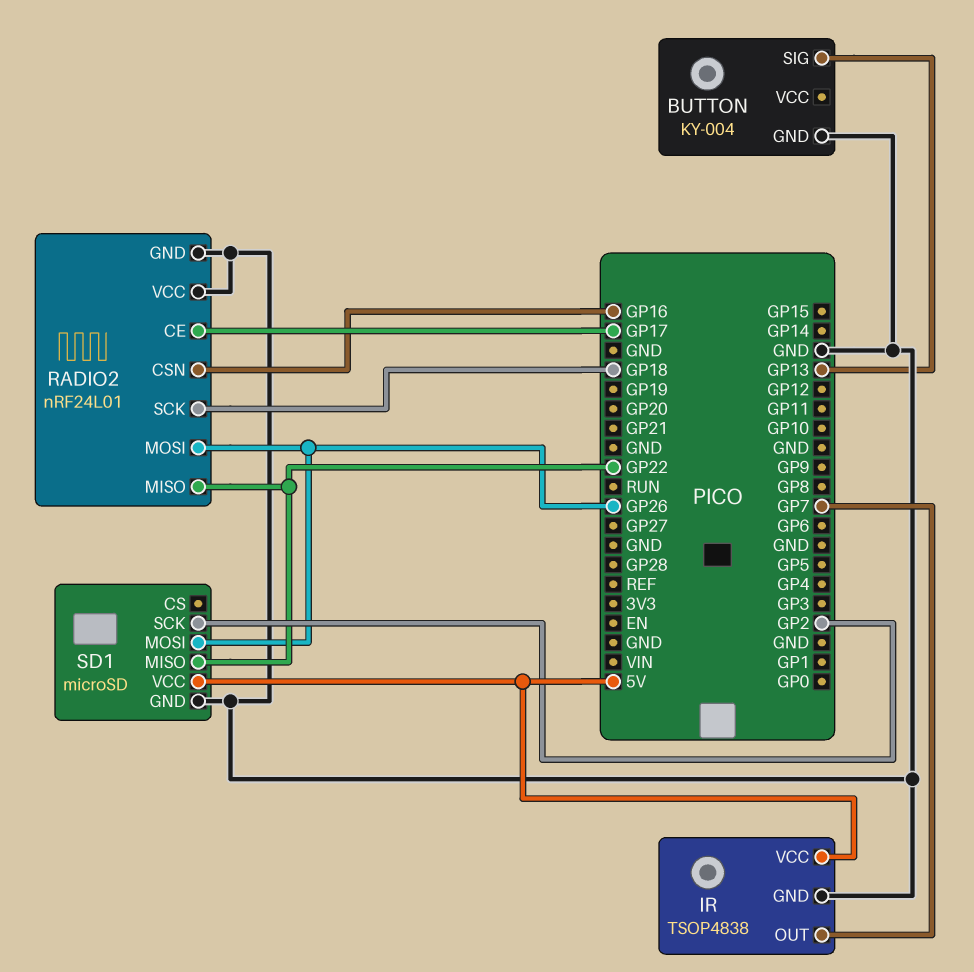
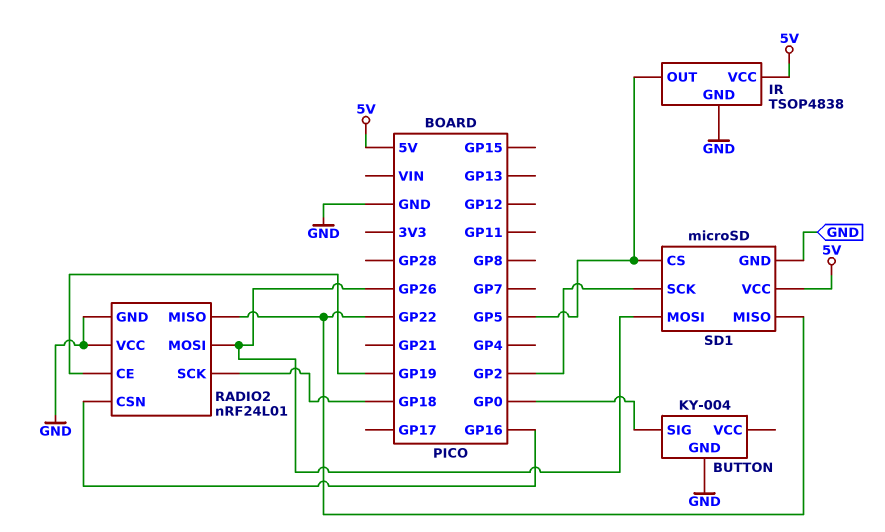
BUTTON pin SIG: GP13 -> GP0
IR pin OUT: GP7 -> GP5
RADIO2 pin CE: GP17 -> GP19
SD1 pin CS: none -> GP5

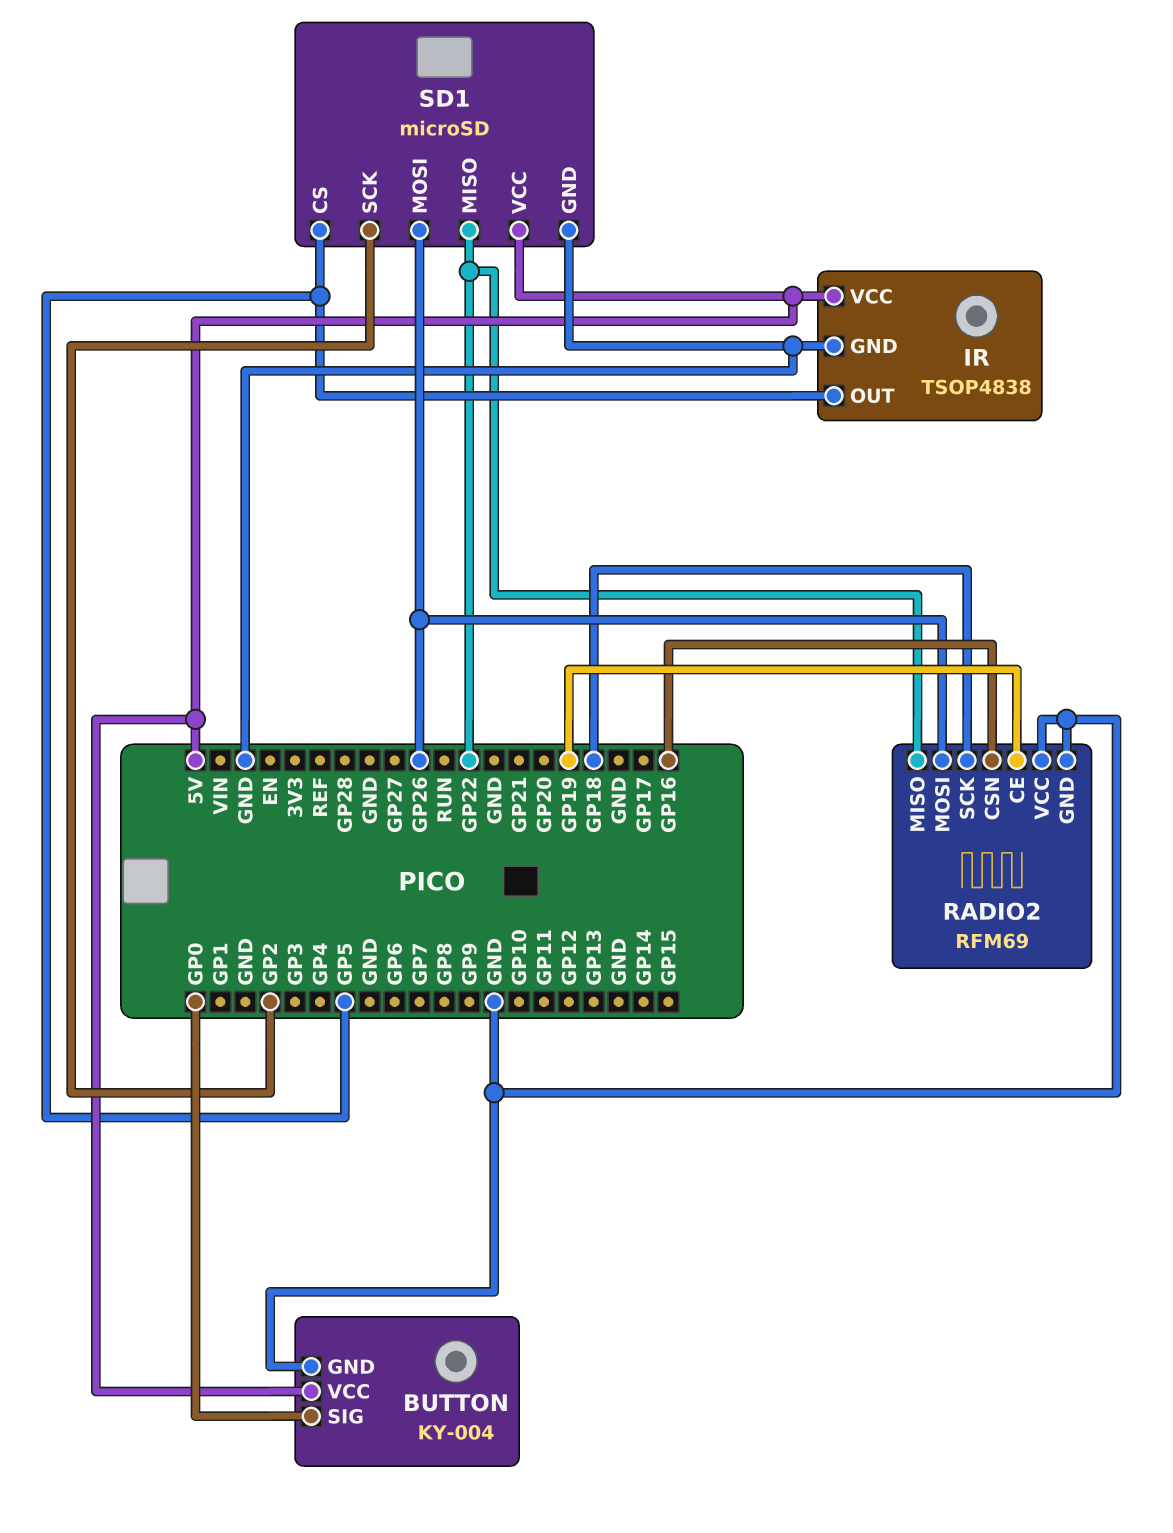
BUTTON pin VCC: none -> 5V
RADIO2: nRF24L01 -> RFM69

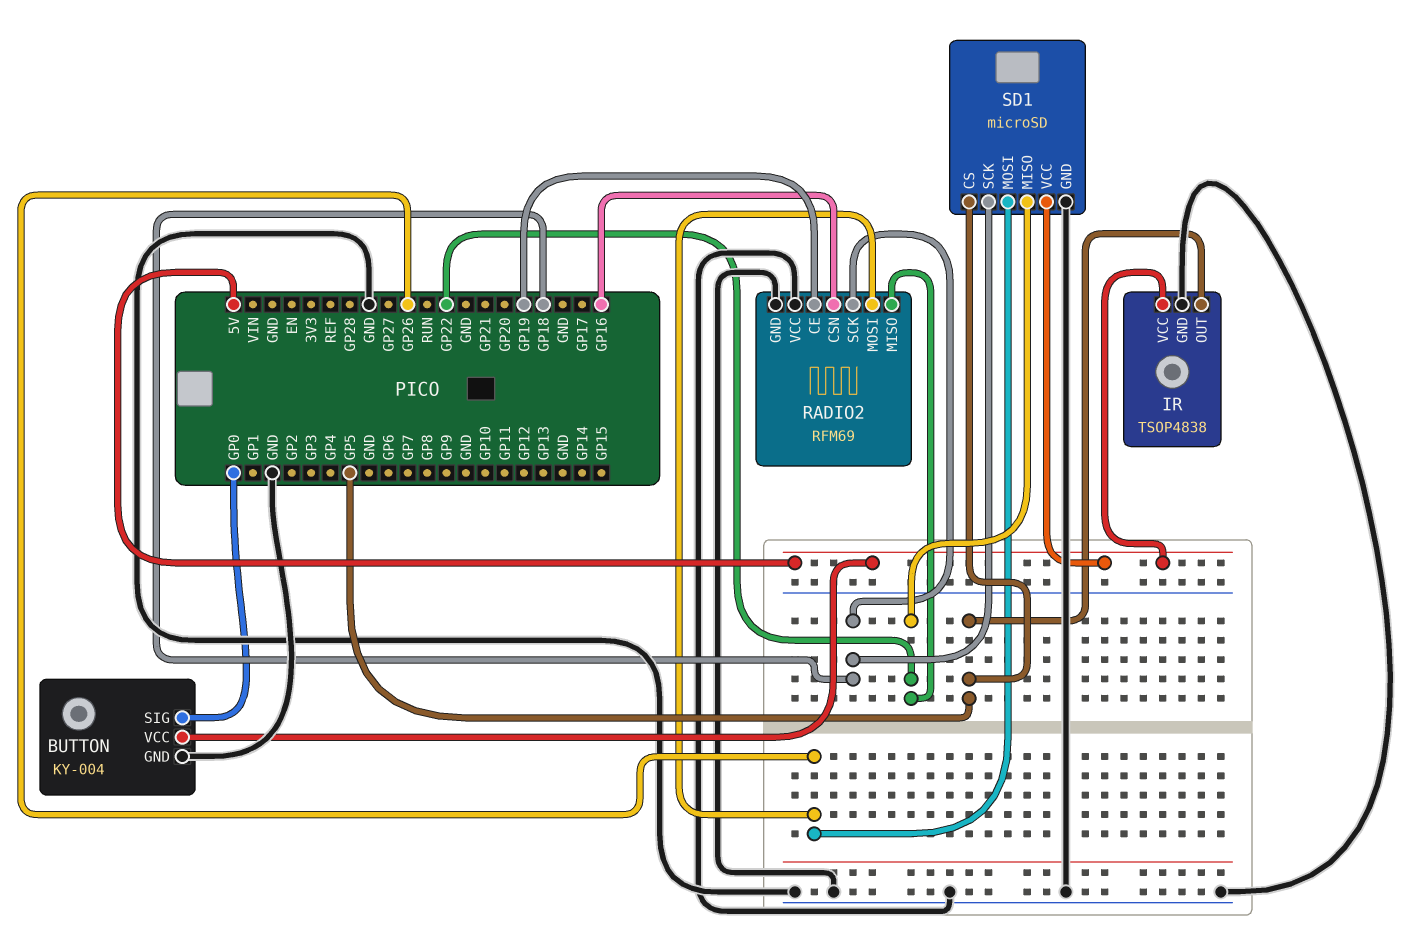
SD1 pin SCK: GP2 -> GP18

